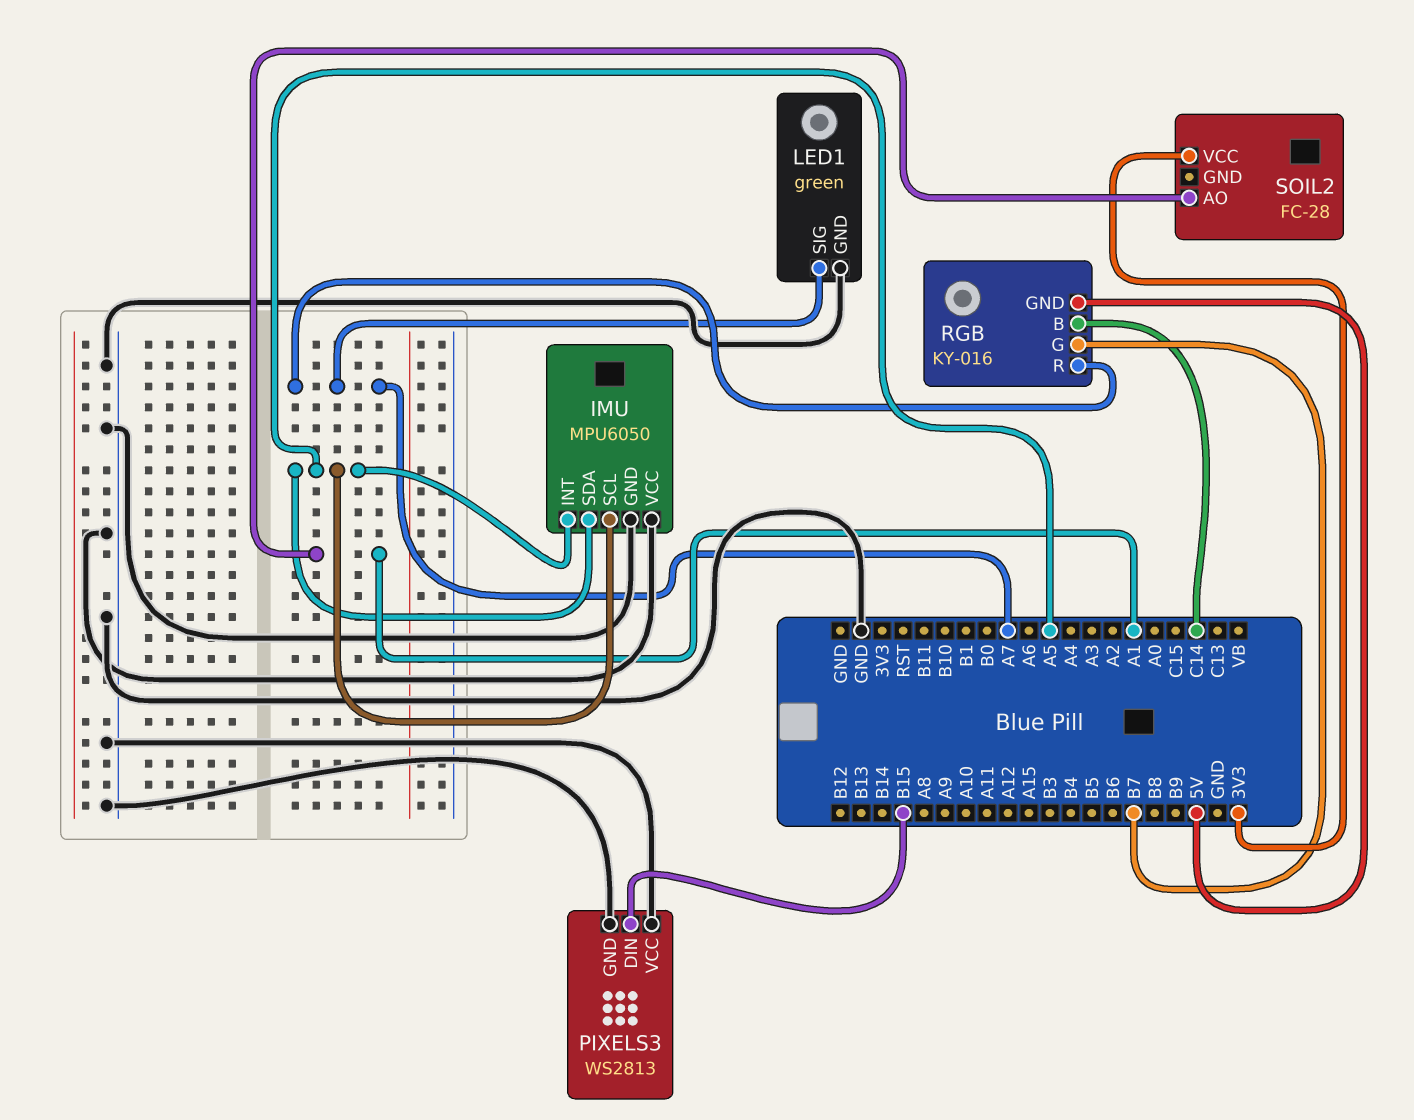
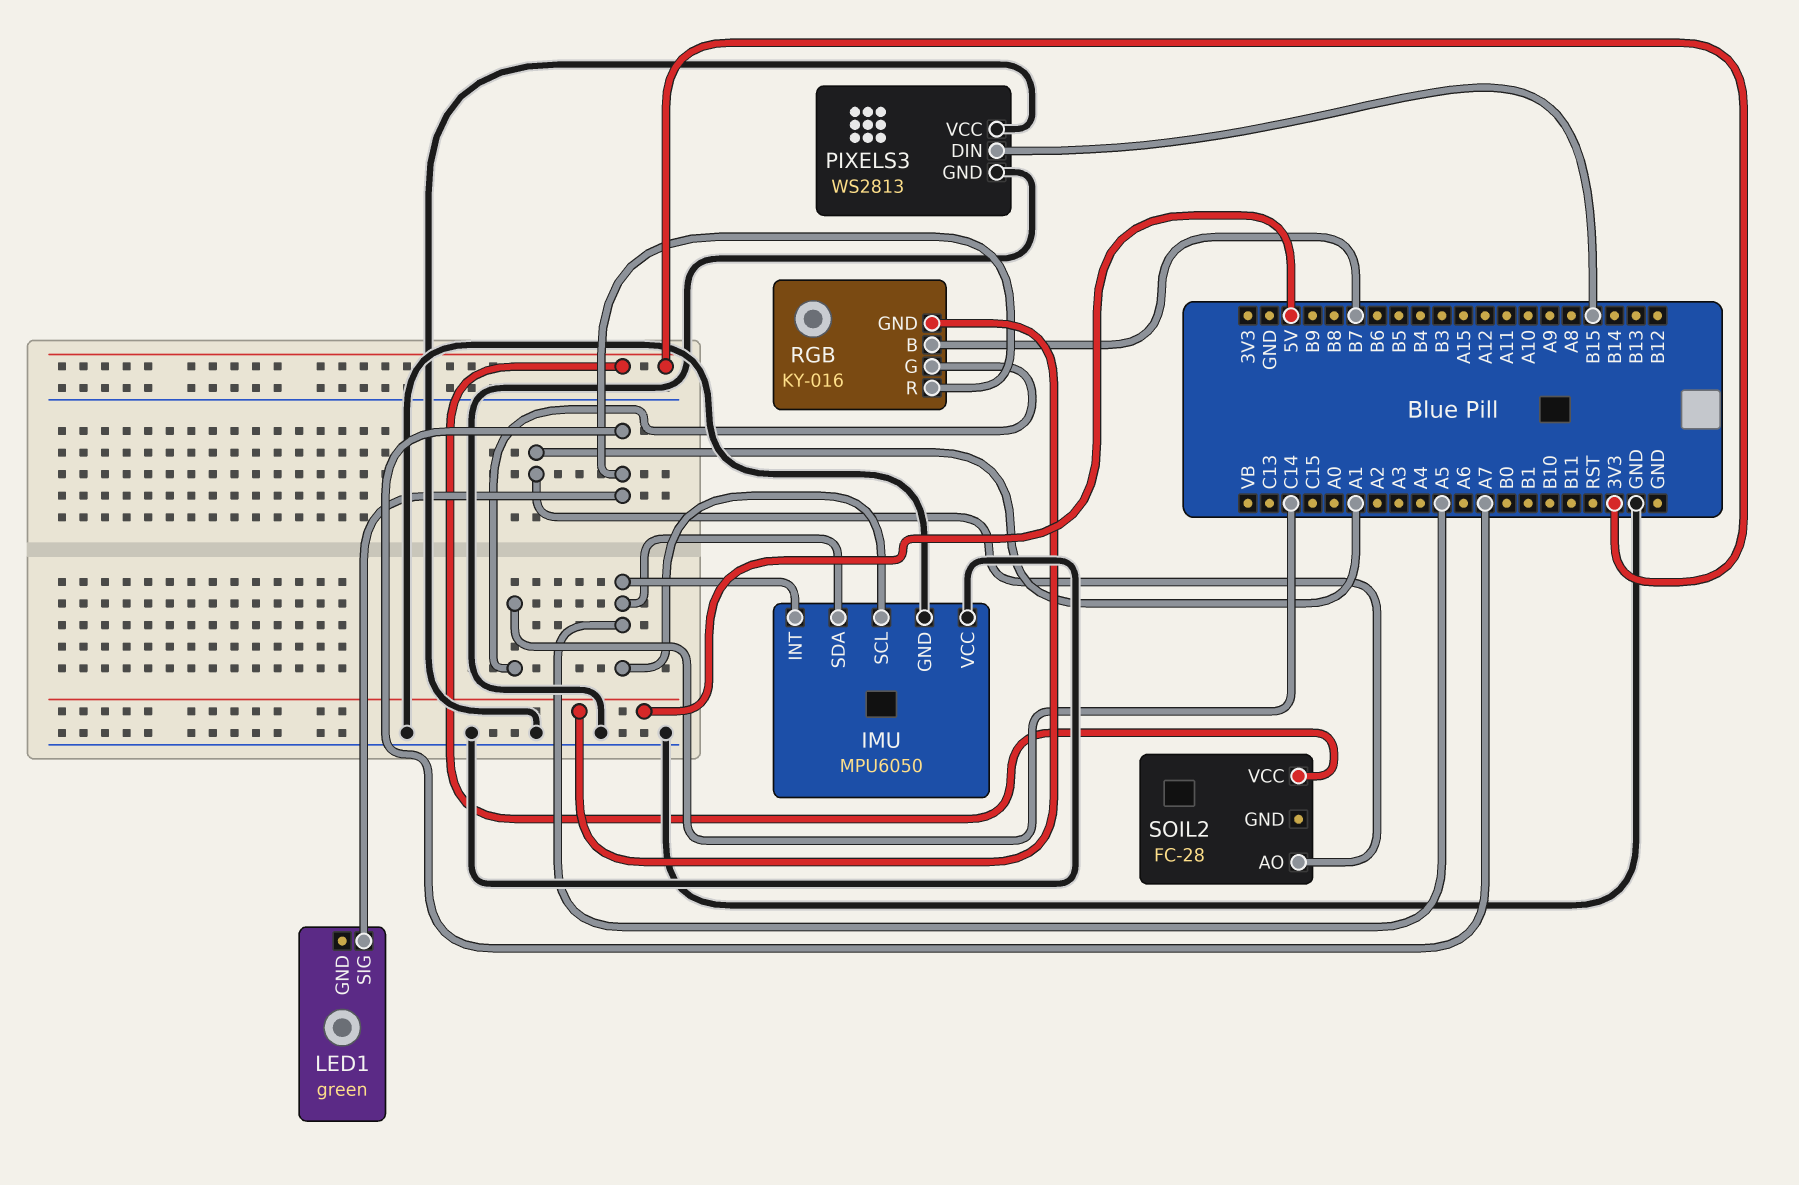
LED1 pin GND: GND -> none
RGB pin B: C14 -> B7
RGB pin G: B7 -> C14

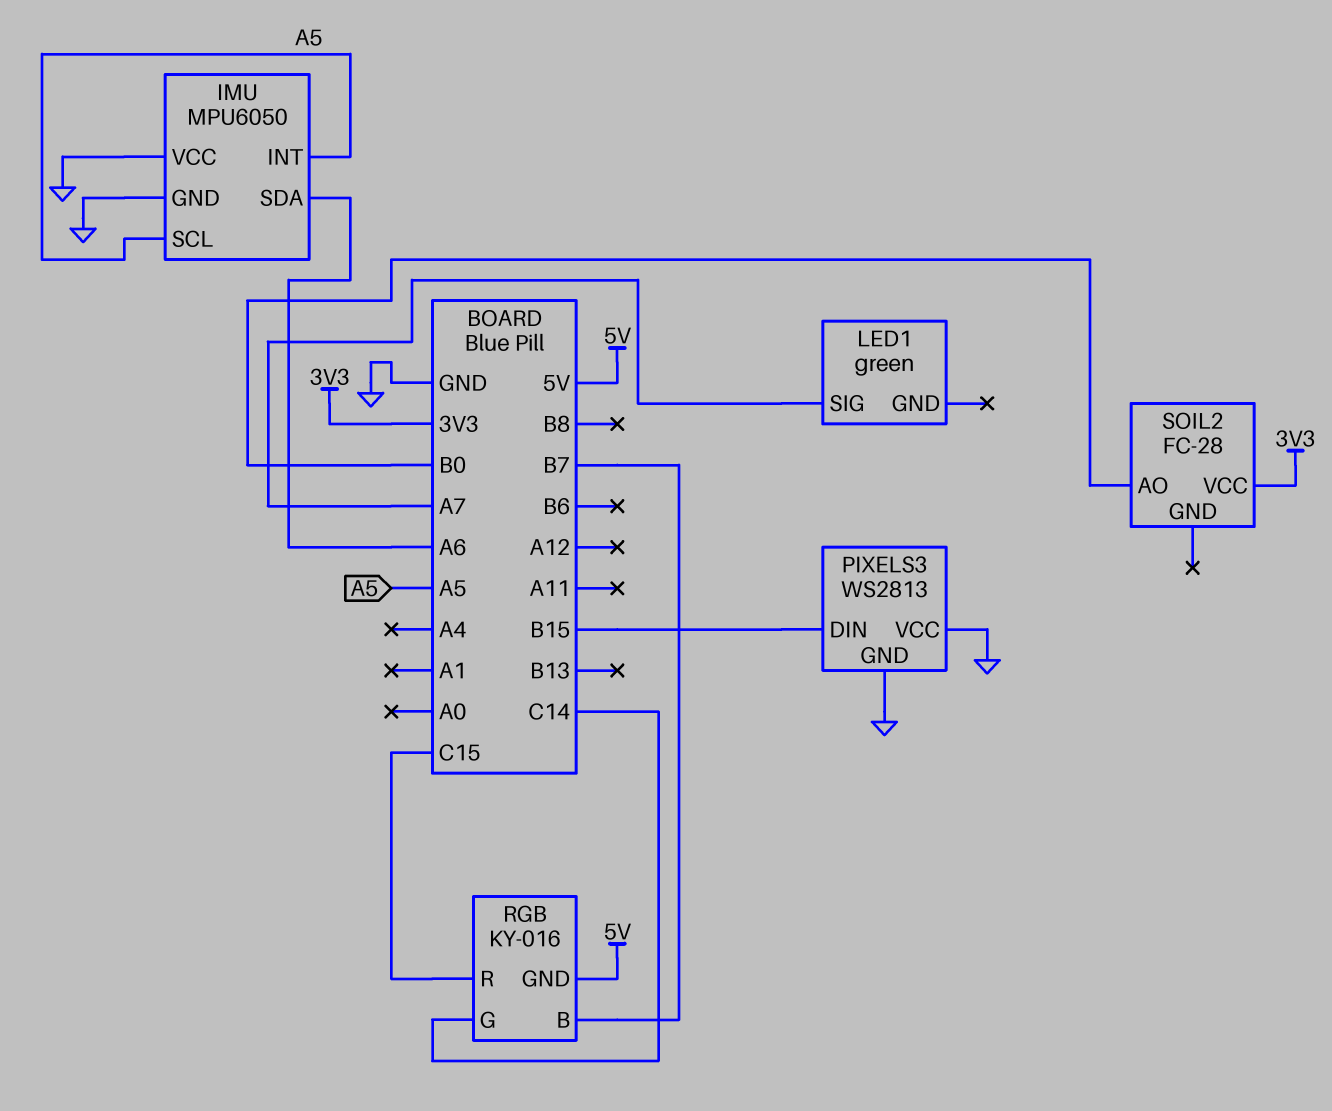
IMU pin SDA: A5 -> A6
RGB pin R: A7 -> C15
SOIL2 pin AO: A1 -> B0

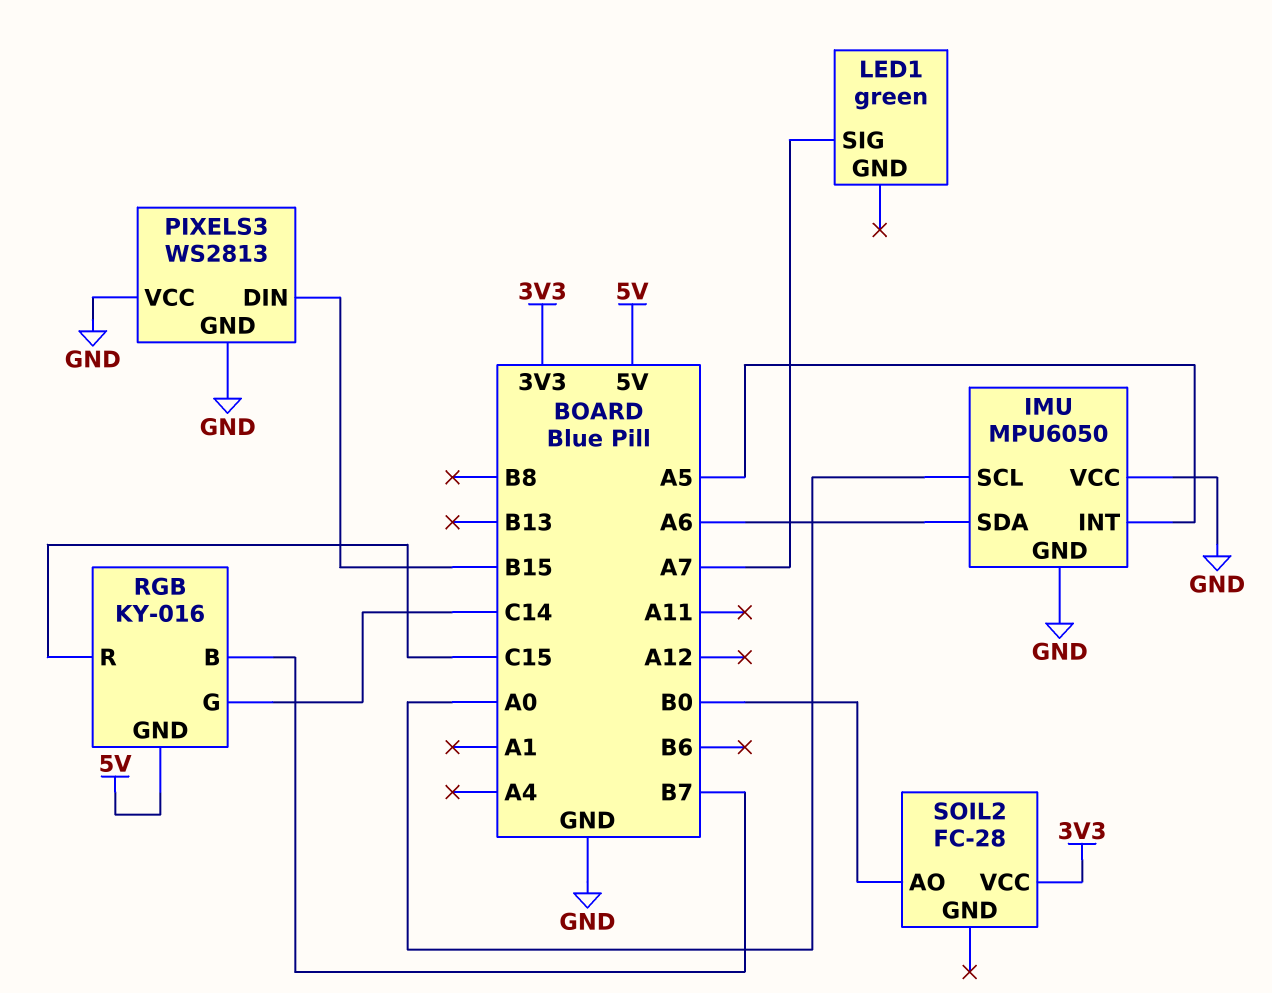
IMU pin SCL: A5 -> A0

